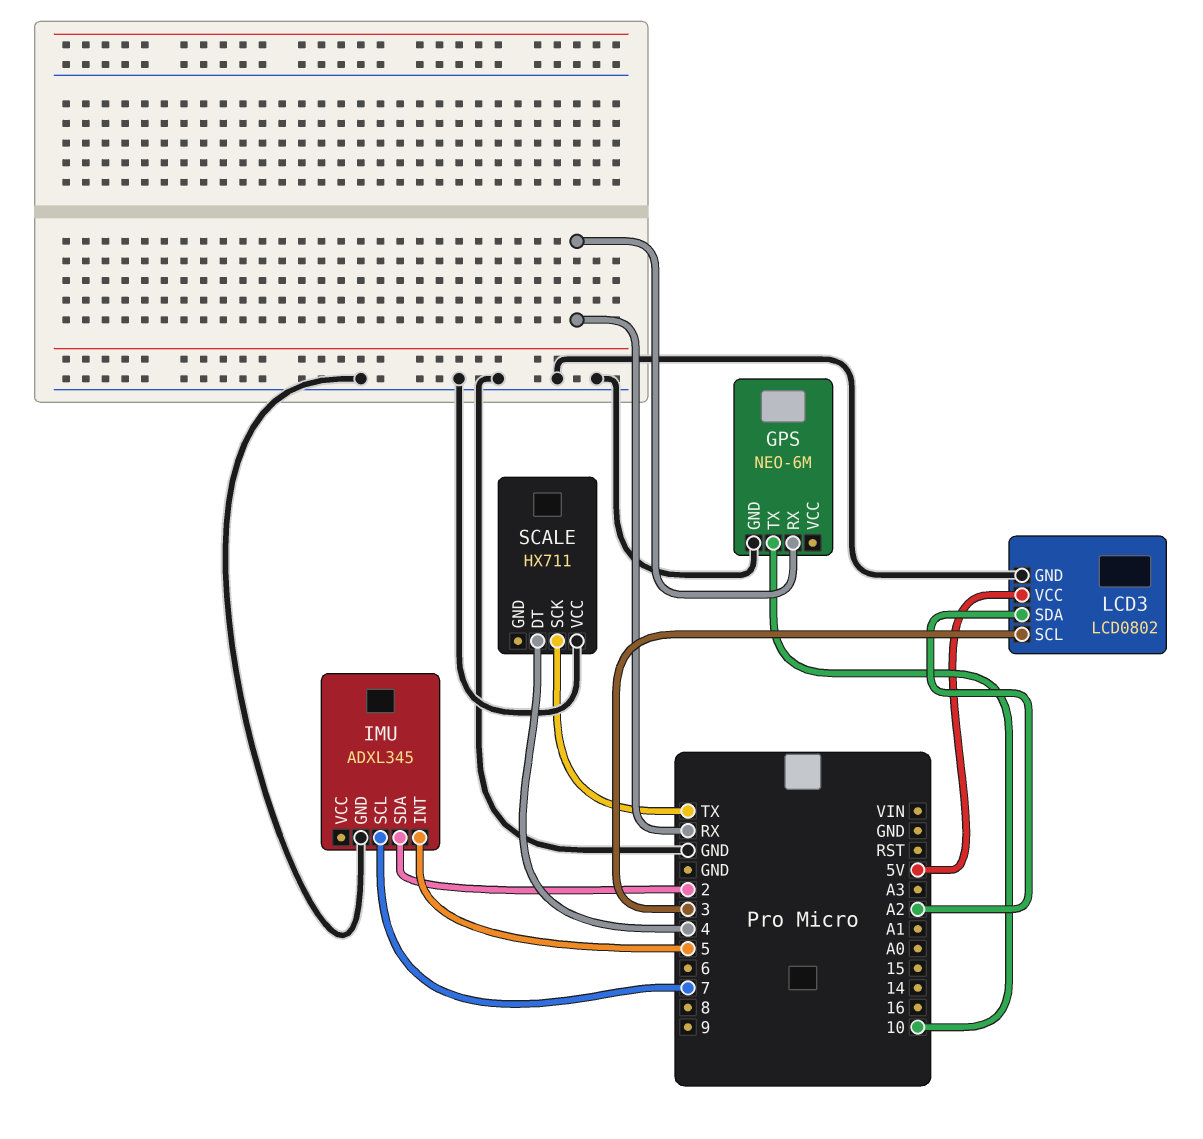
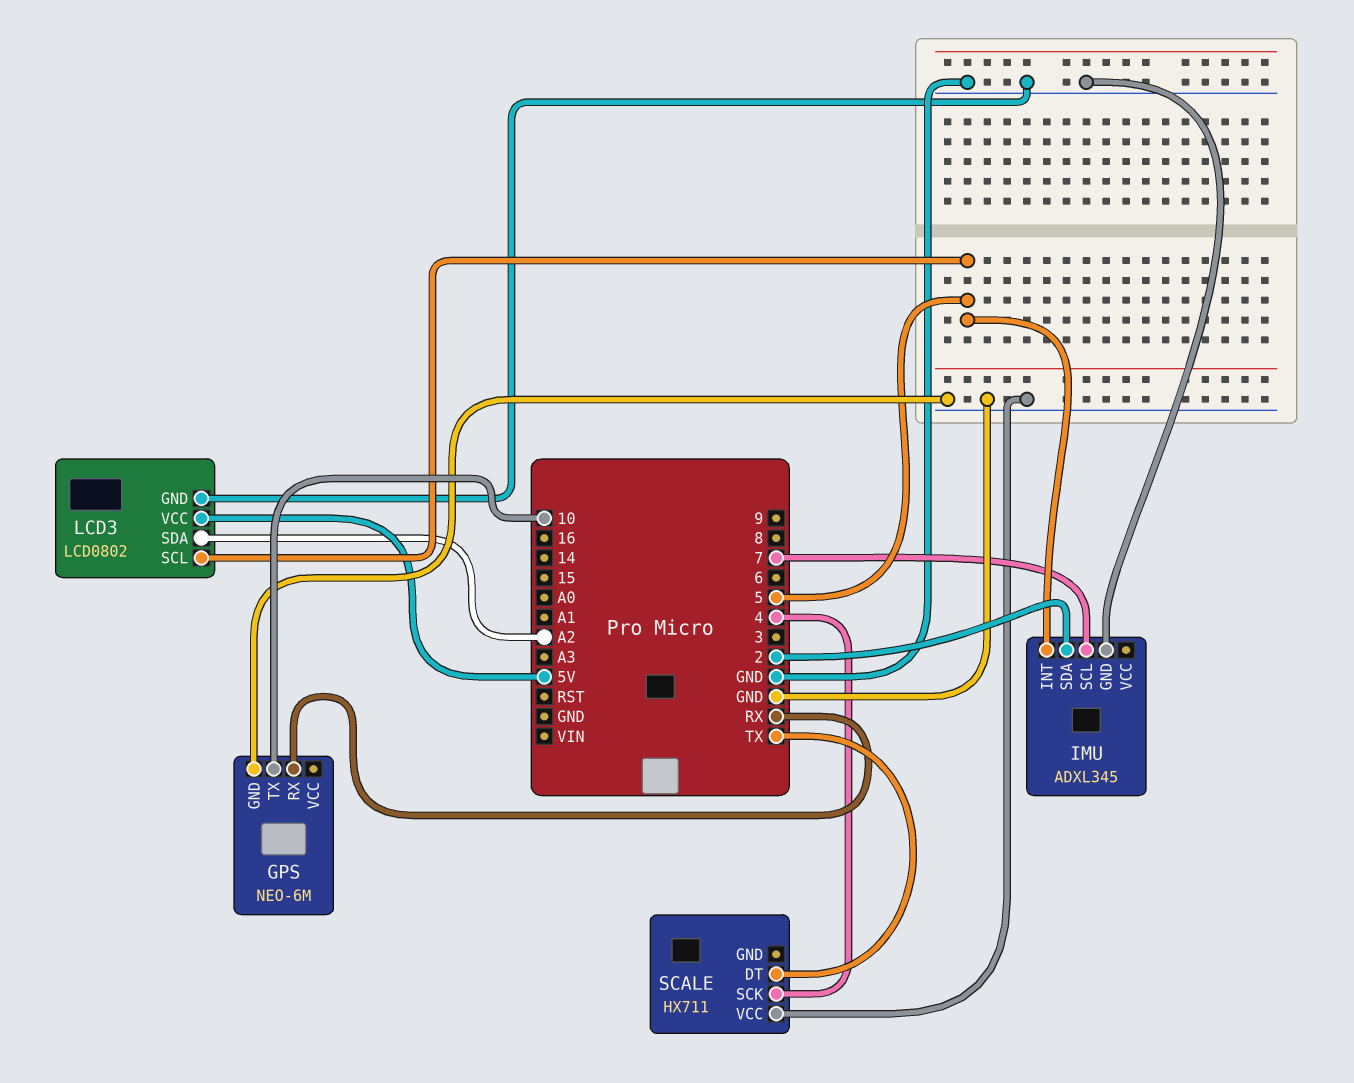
LCD3 pin SCL: 3 -> 5
SCALE pin DT: 4 -> TX
SCALE pin SCK: TX -> 4

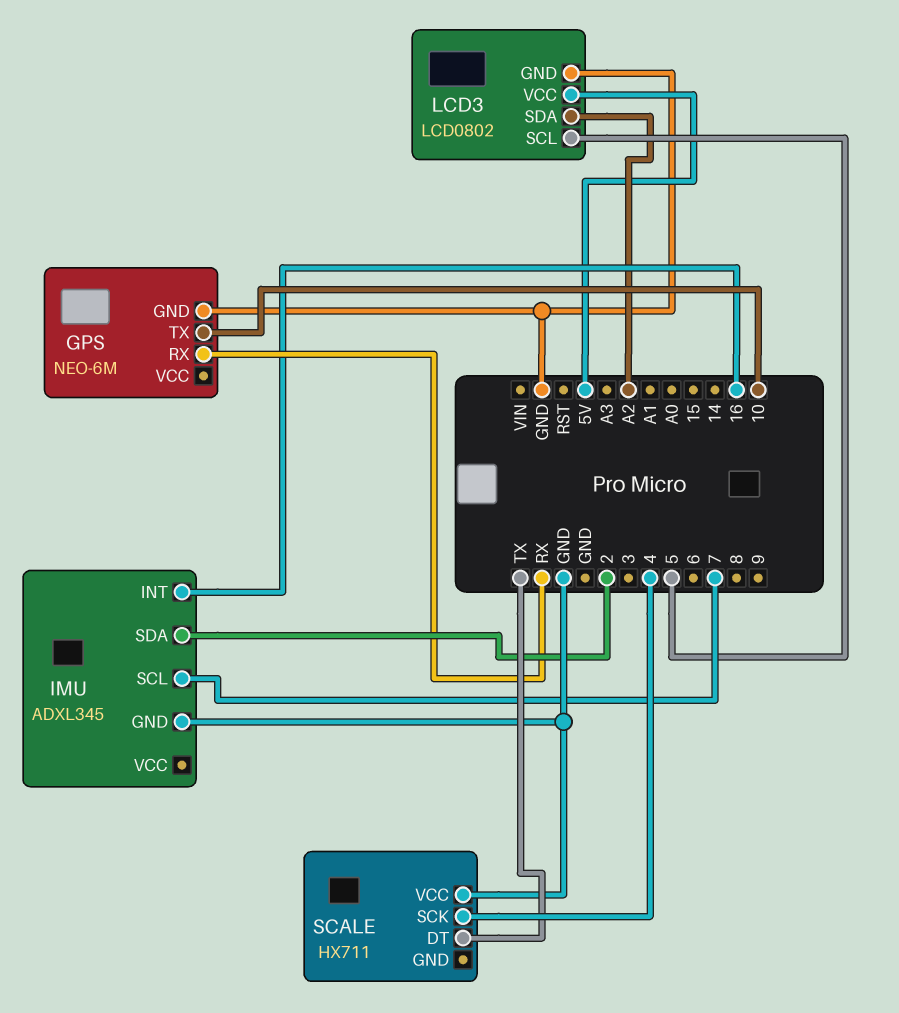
IMU pin INT: 5 -> 16

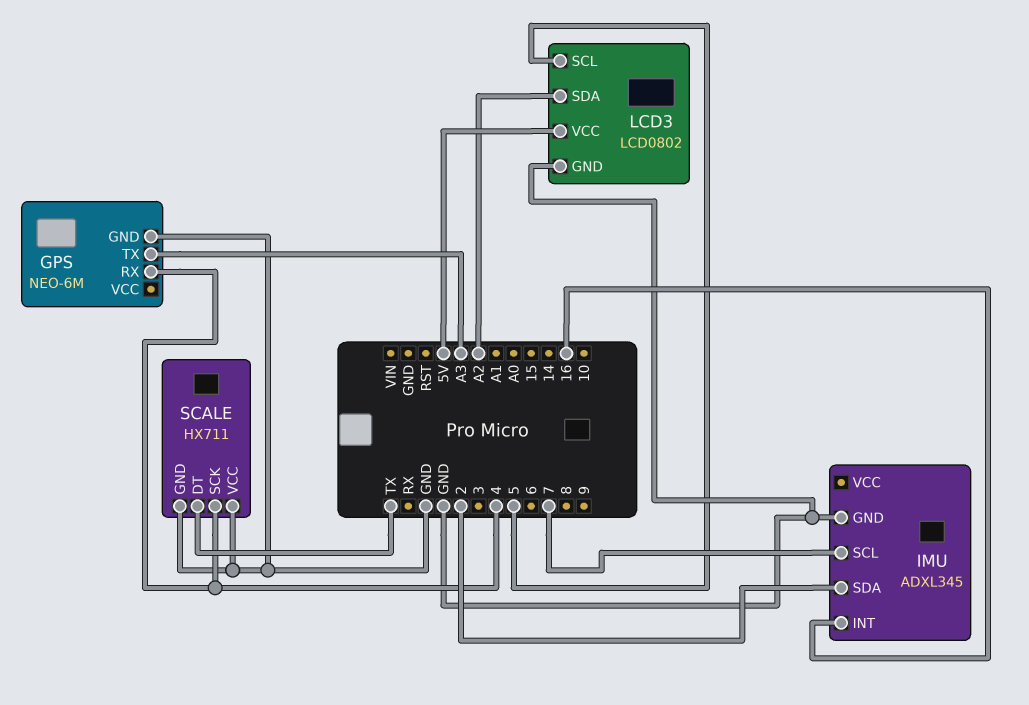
GPS pin RX: RX -> 4
GPS pin TX: 10 -> A3
SCALE pin GND: none -> GND

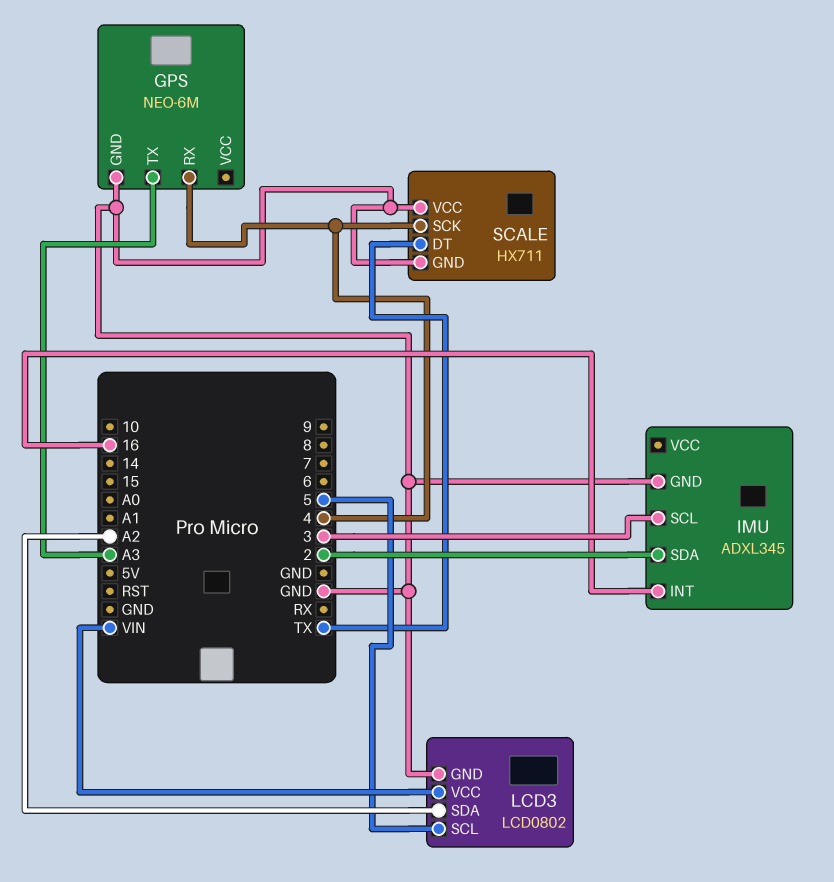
IMU pin SCL: 7 -> 3
LCD3 pin VCC: 5V -> VIN

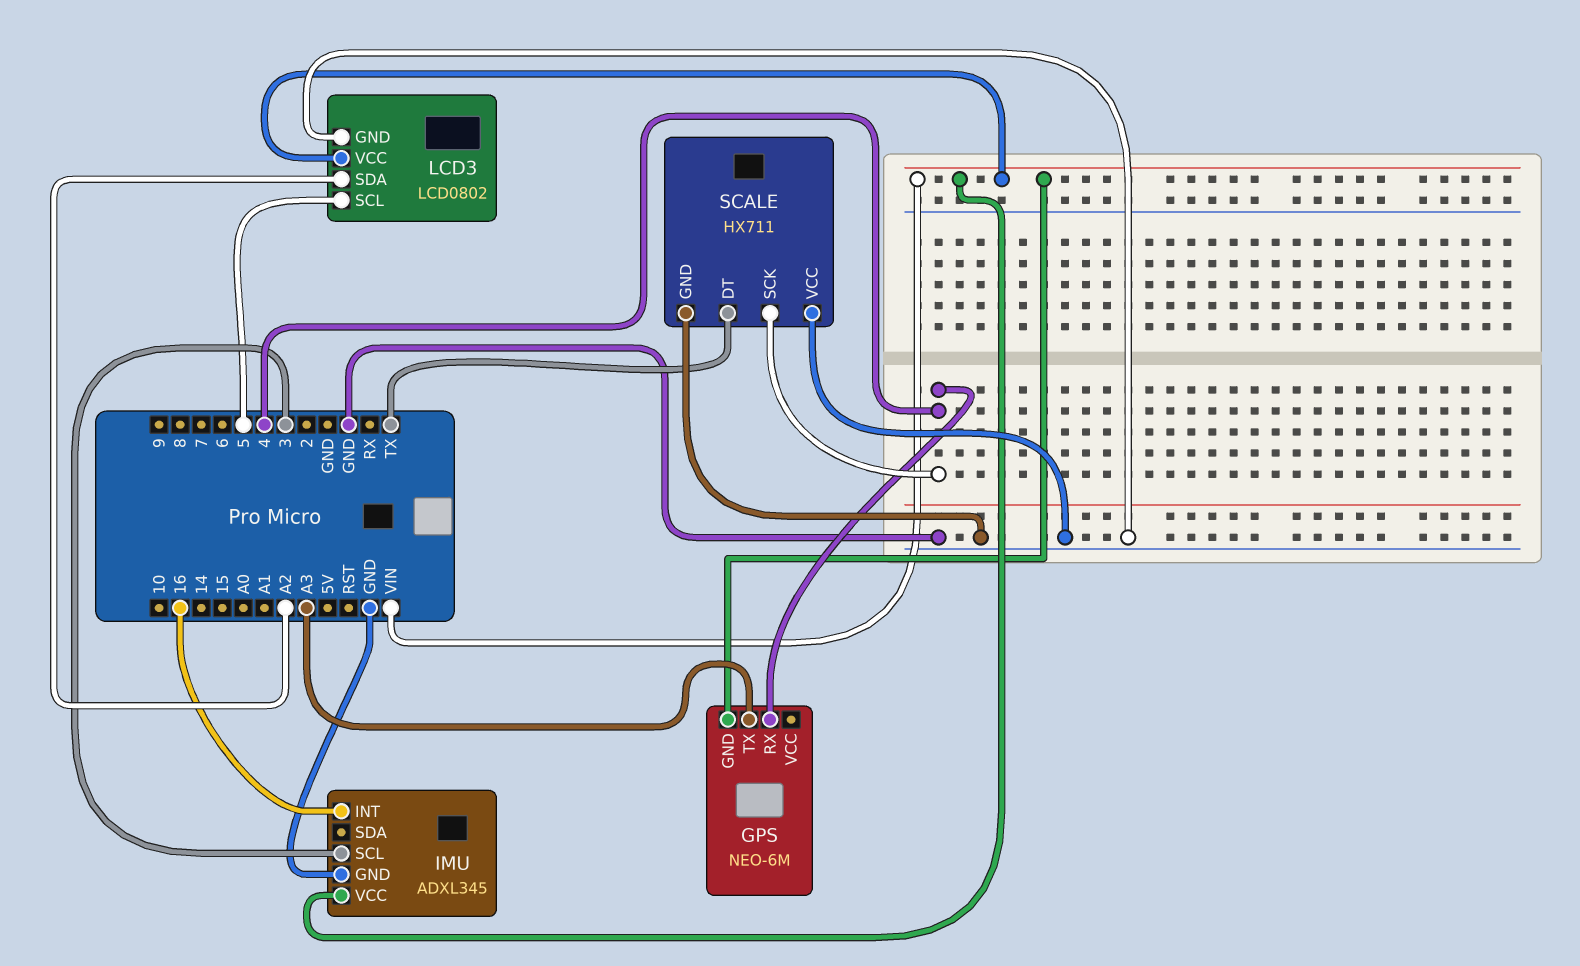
GPS pin GND: GND -> VIN
IMU pin SDA: 2 -> none
IMU pin VCC: none -> VIN

